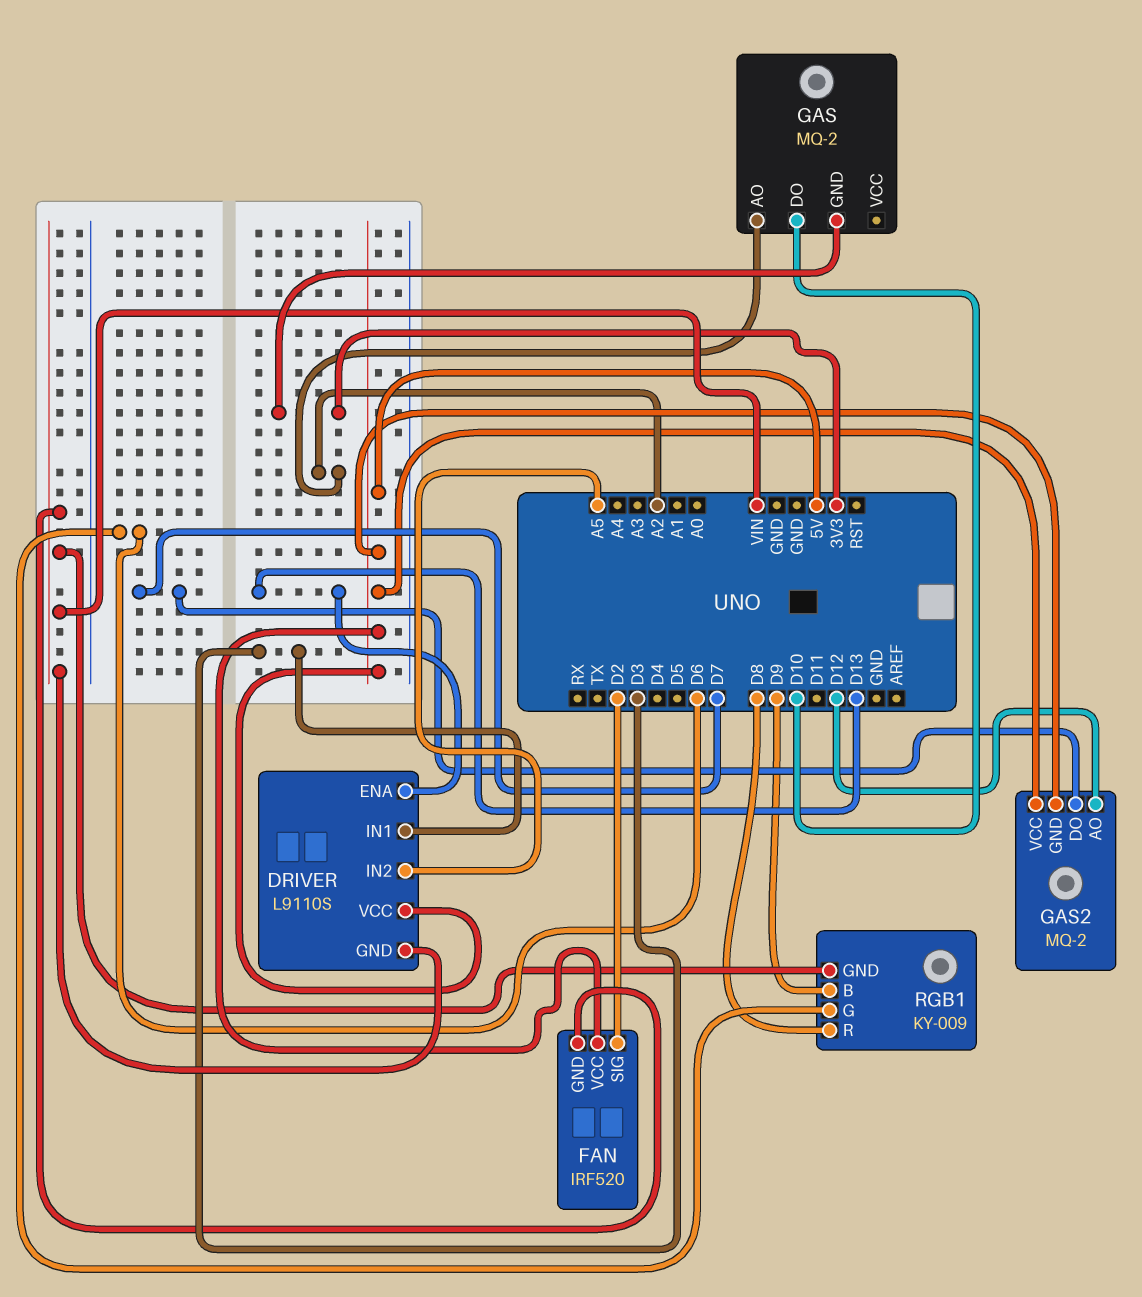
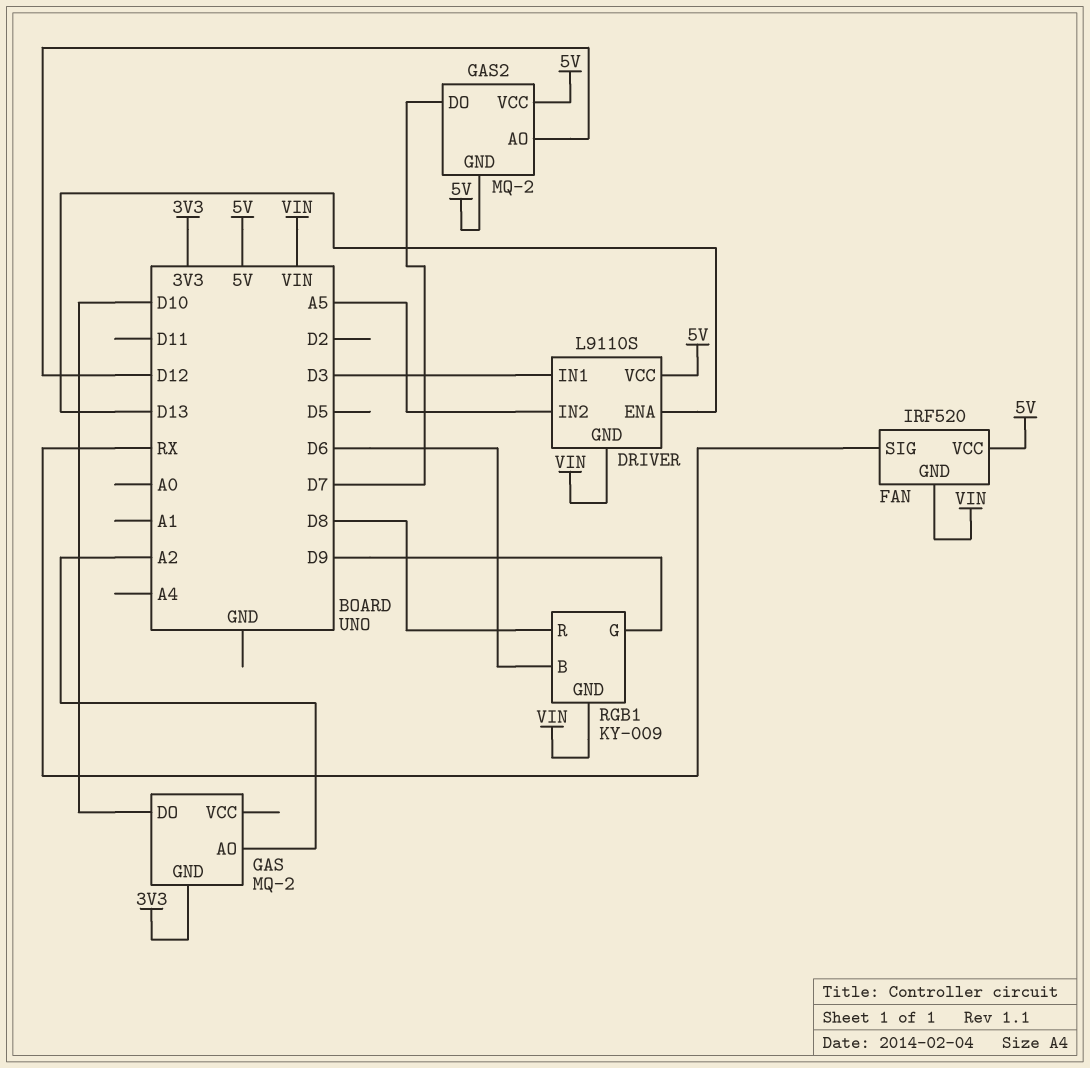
FAN pin SIG: D2 -> RX
RGB1 pin B: D9 -> D6
RGB1 pin G: D6 -> D9

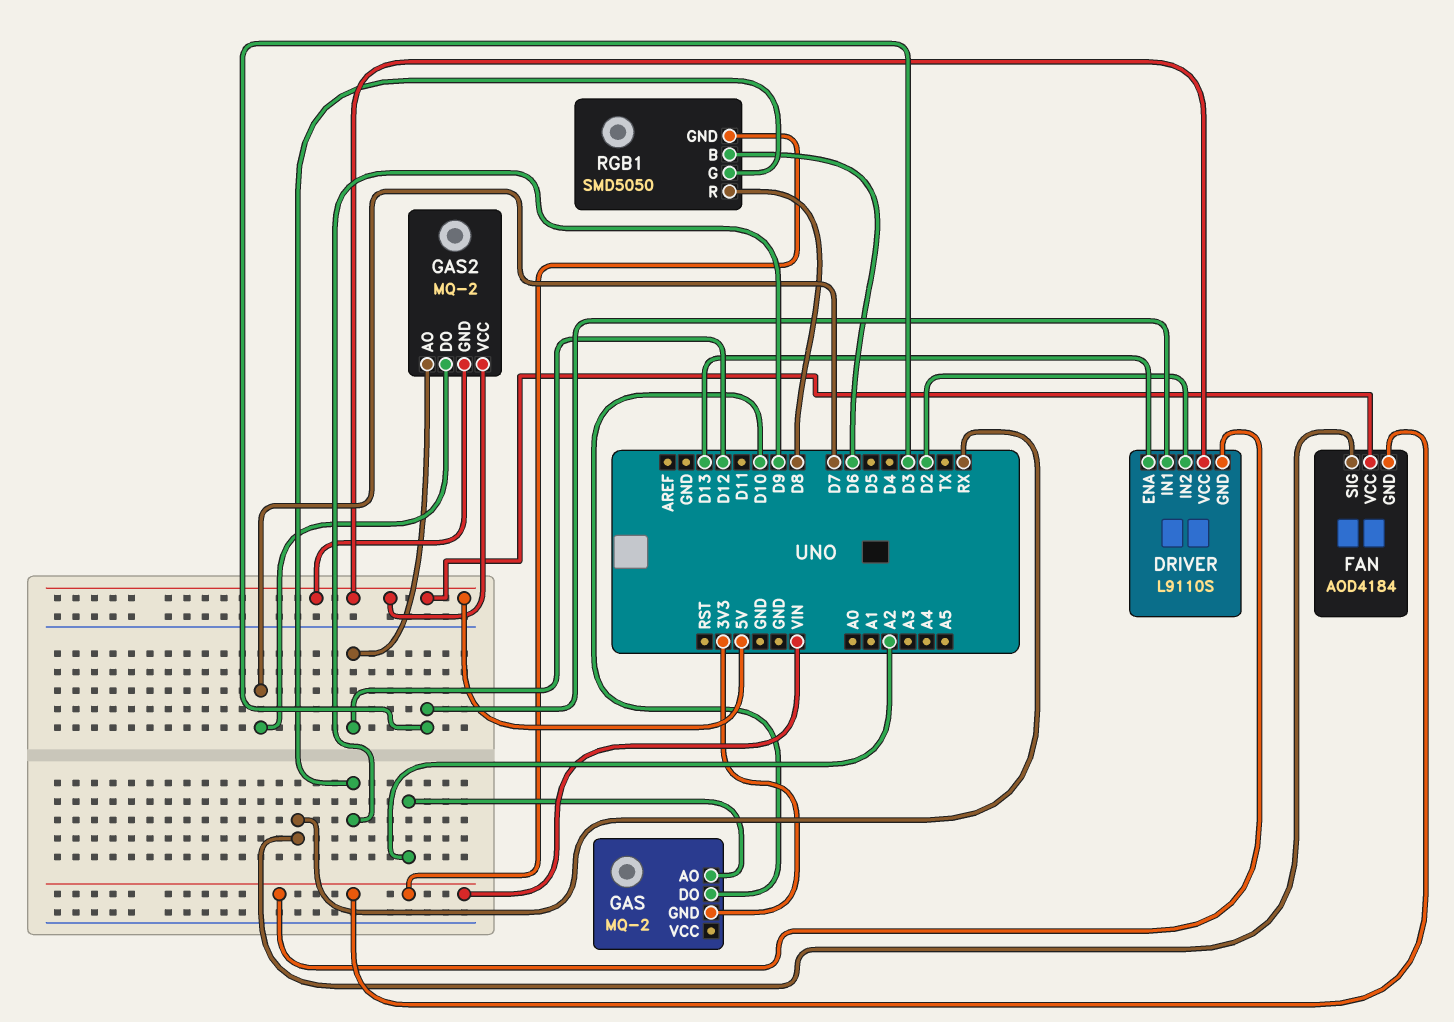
DRIVER pin IN2: A5 -> D2
FAN: IRF520 -> AOD4184
RGB1: KY-009 -> SMD5050

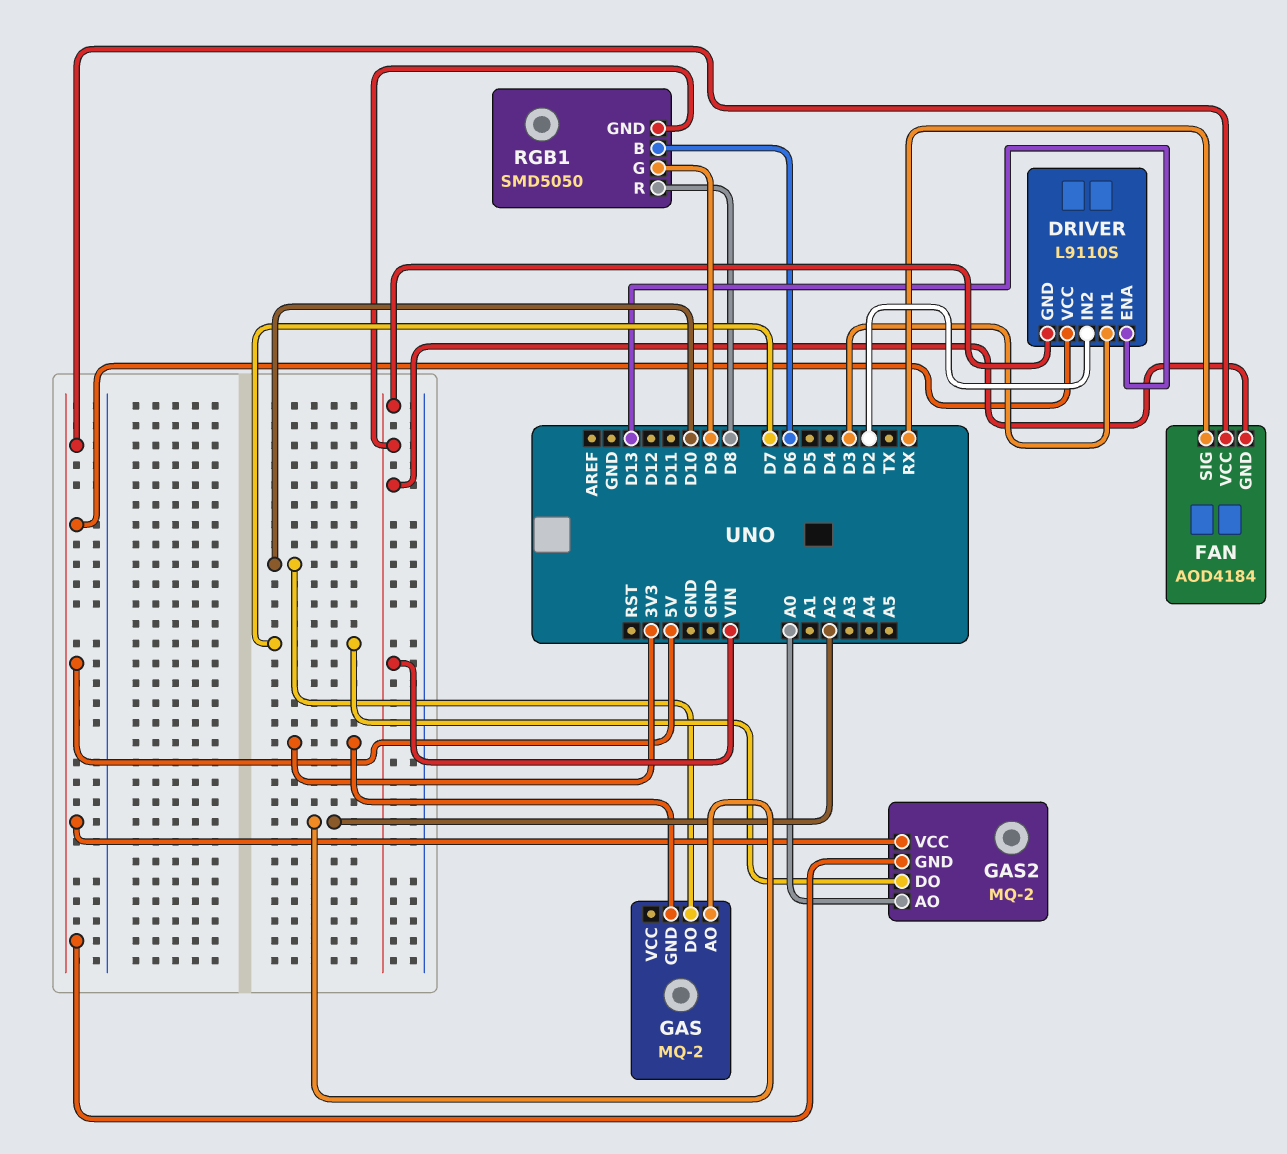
GAS2 pin AO: D12 -> A0

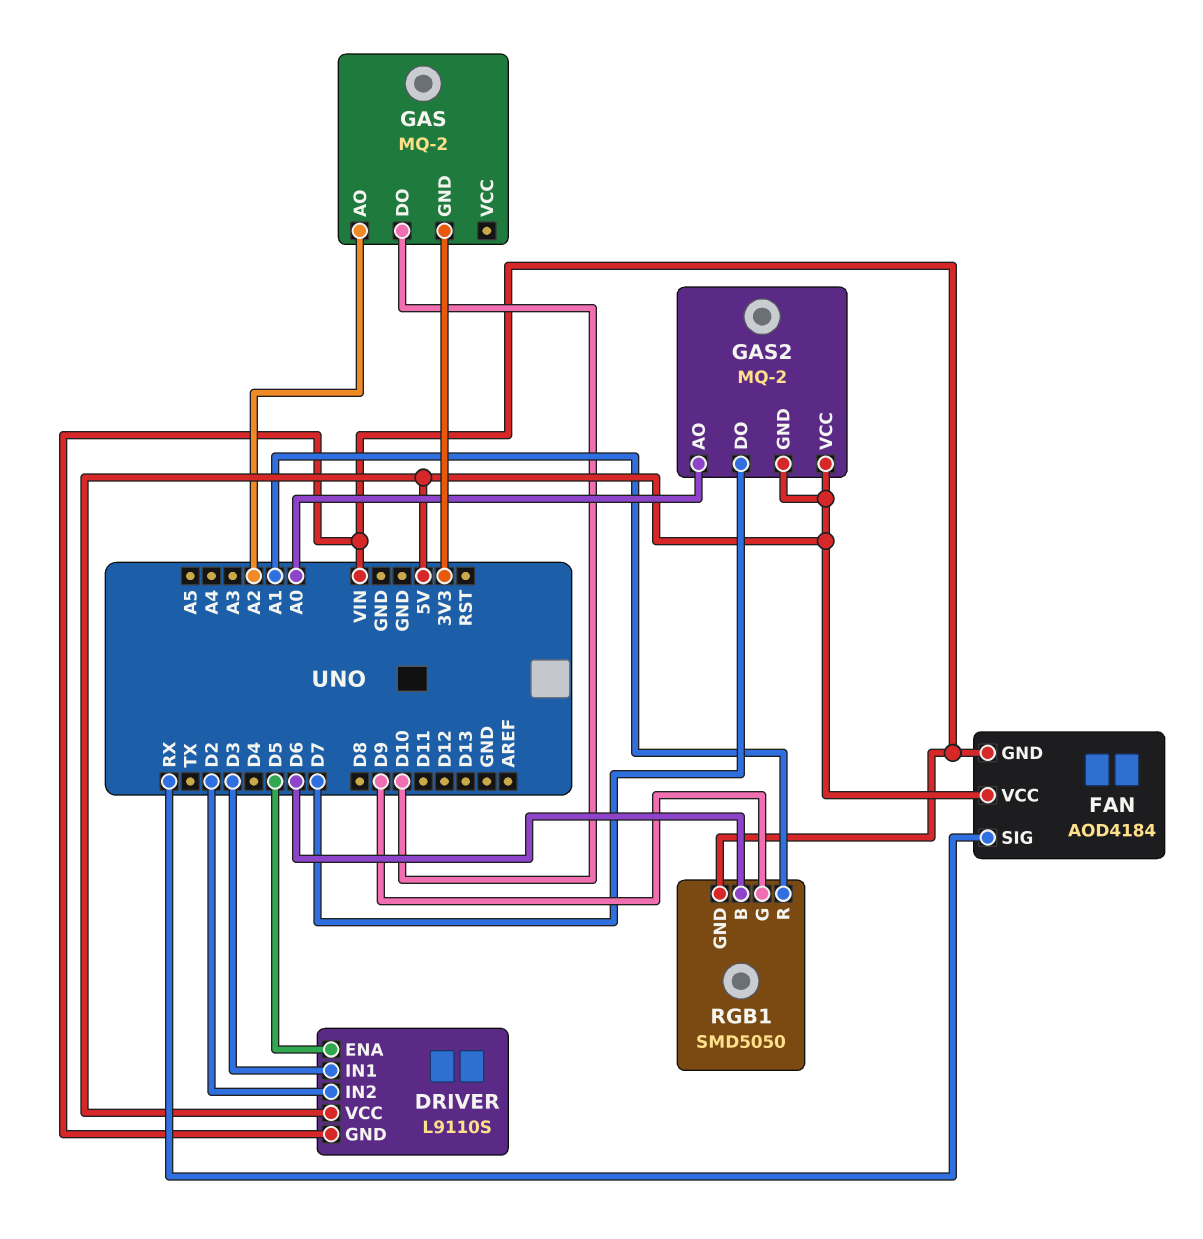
DRIVER pin ENA: D13 -> D5
RGB1 pin R: D8 -> A1

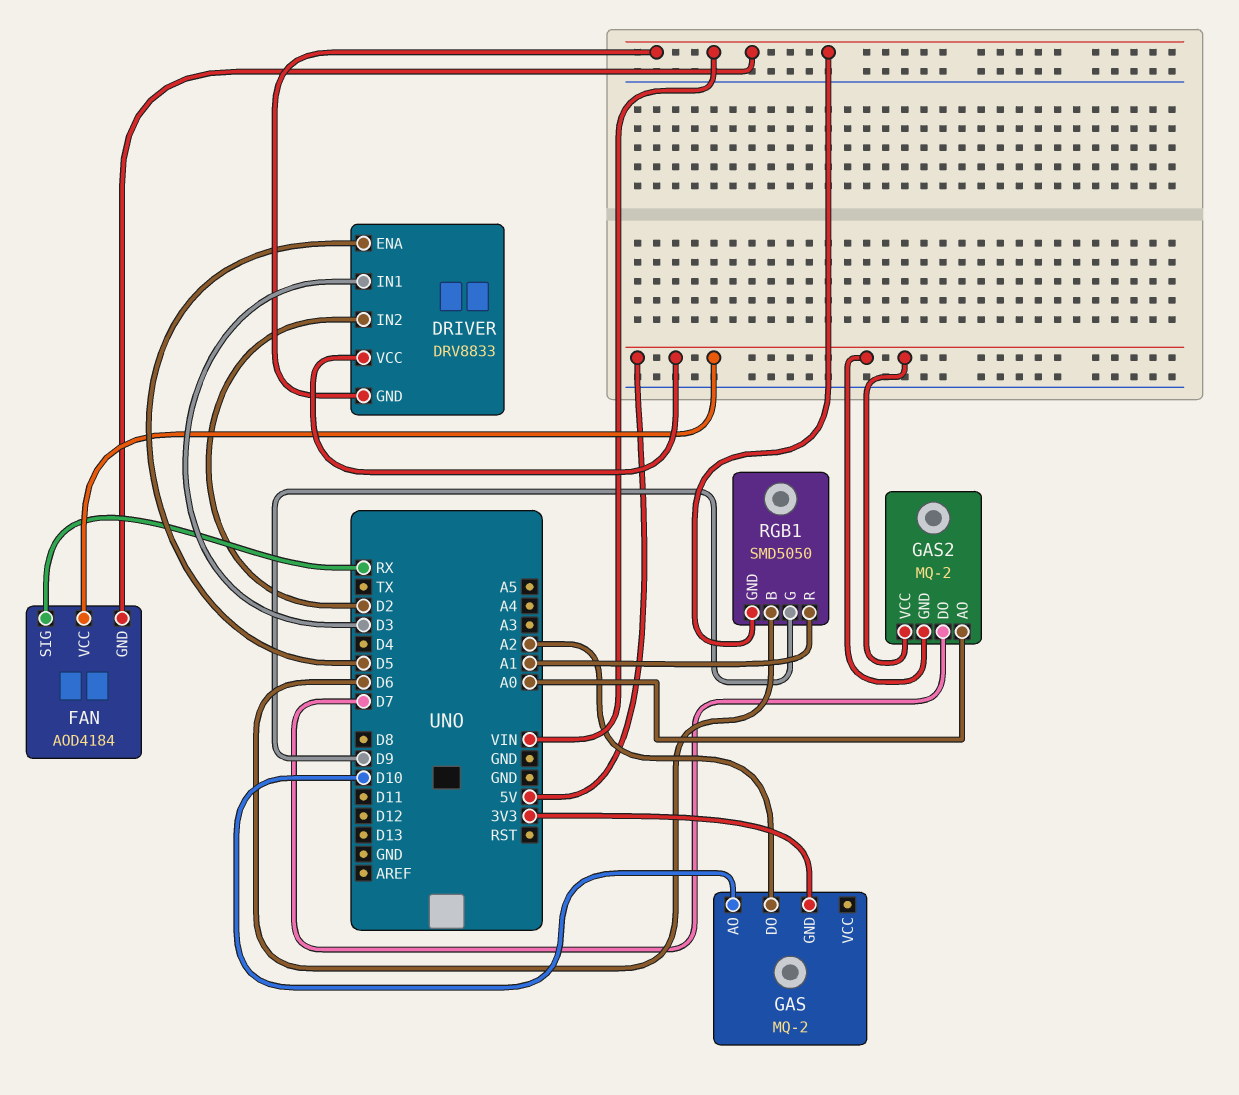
DRIVER: L9110S -> DRV8833
GAS pin AO: A2 -> D10
GAS pin DO: D10 -> A2

